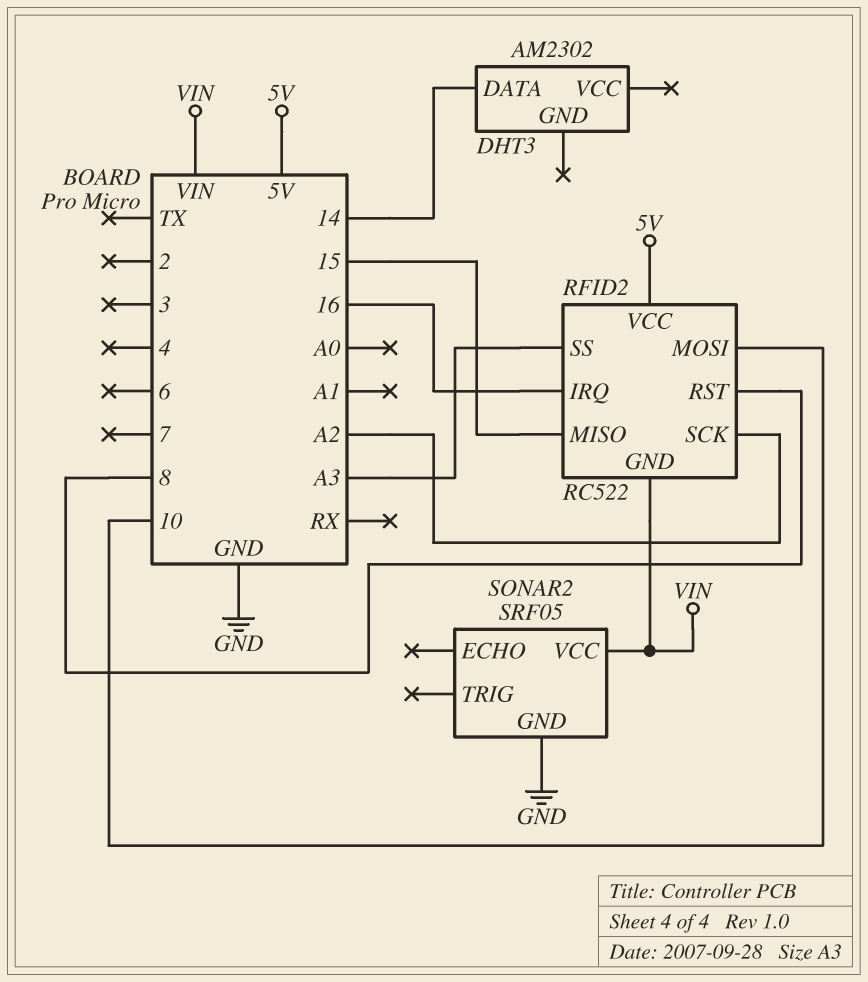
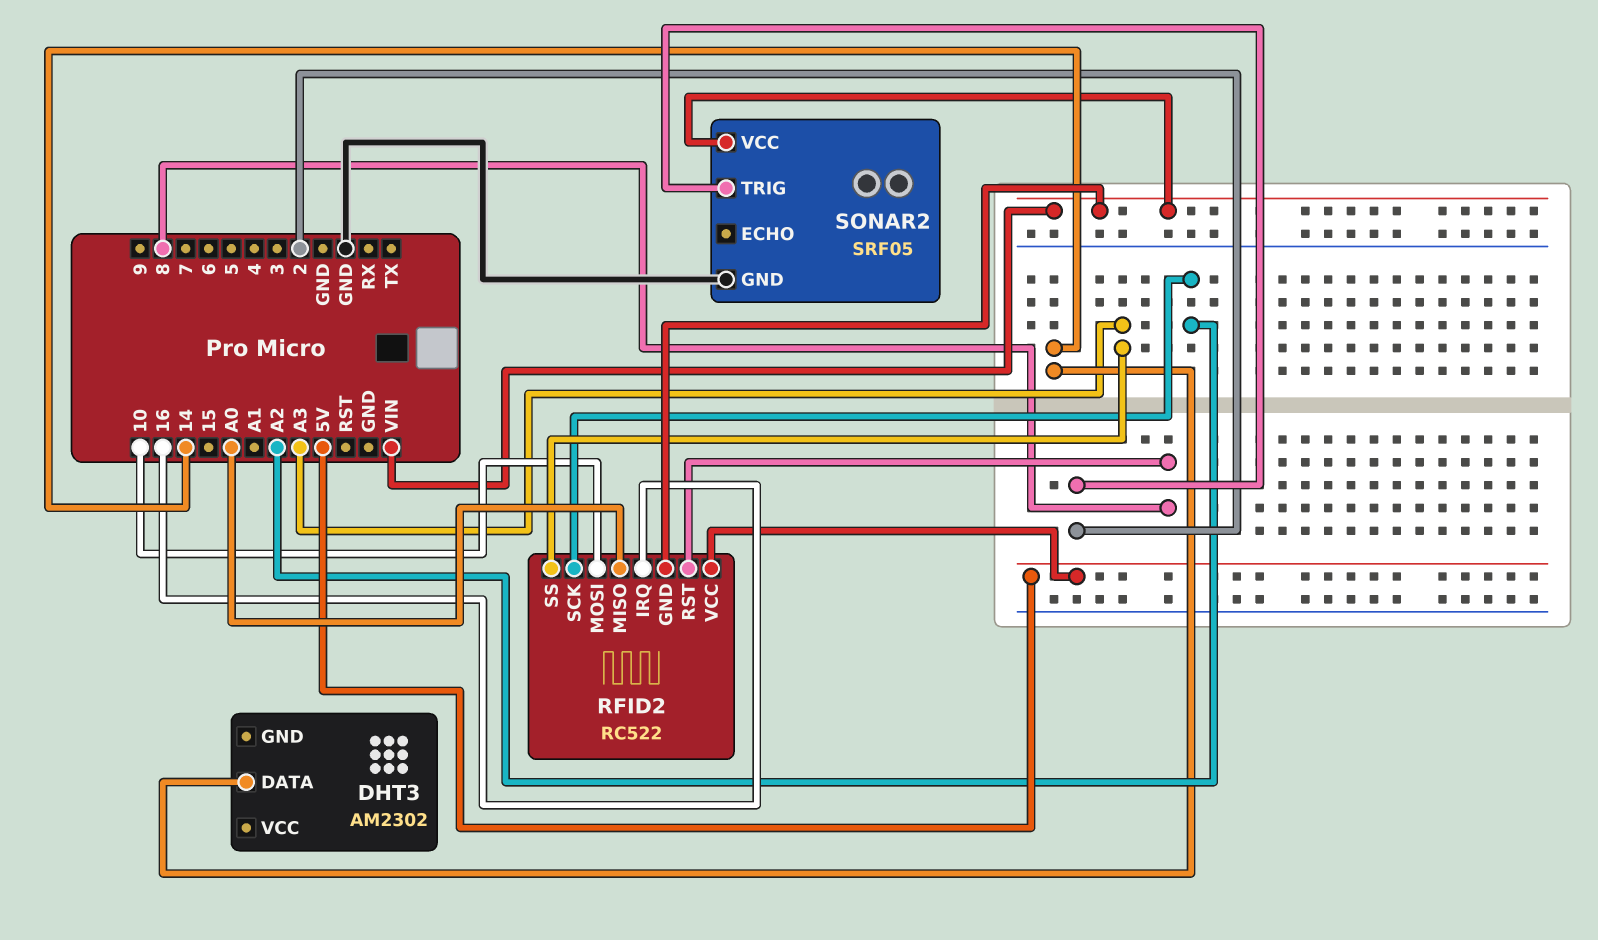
RFID2 pin MISO: 15 -> A0
SONAR2 pin TRIG: none -> 2

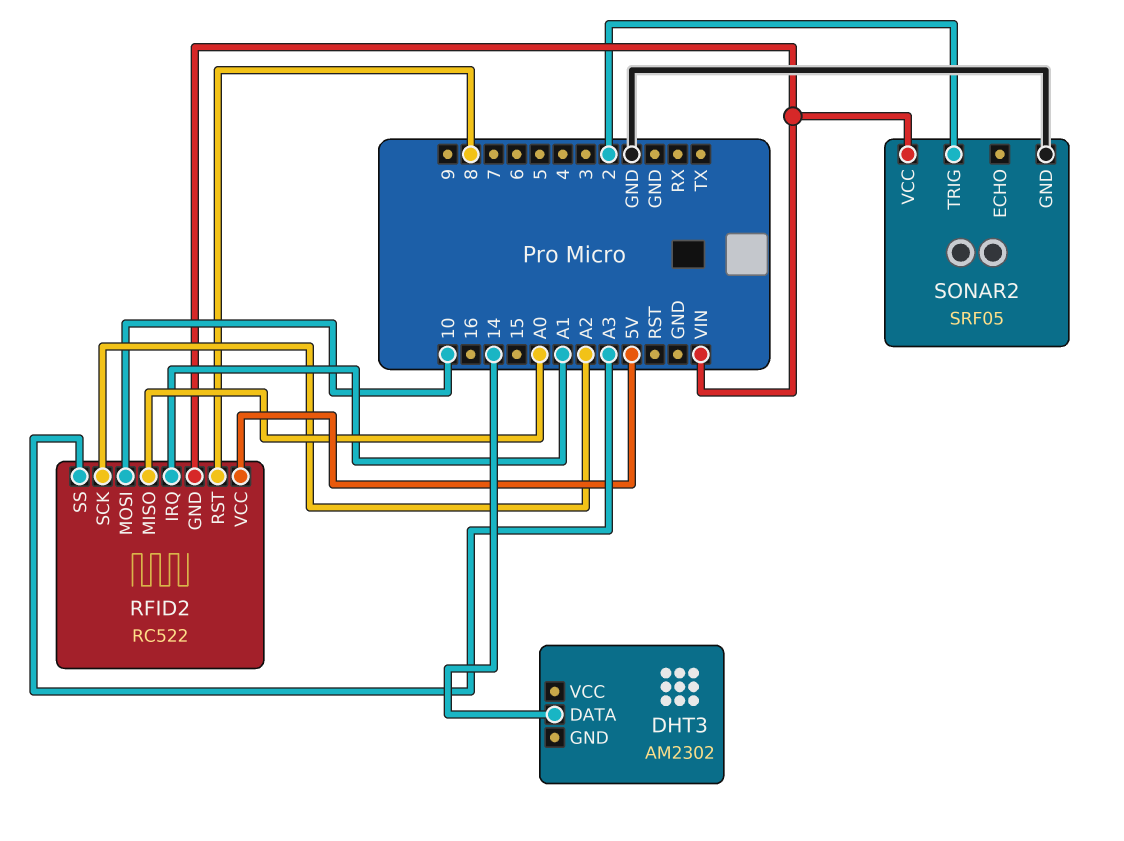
RFID2 pin IRQ: 16 -> A1

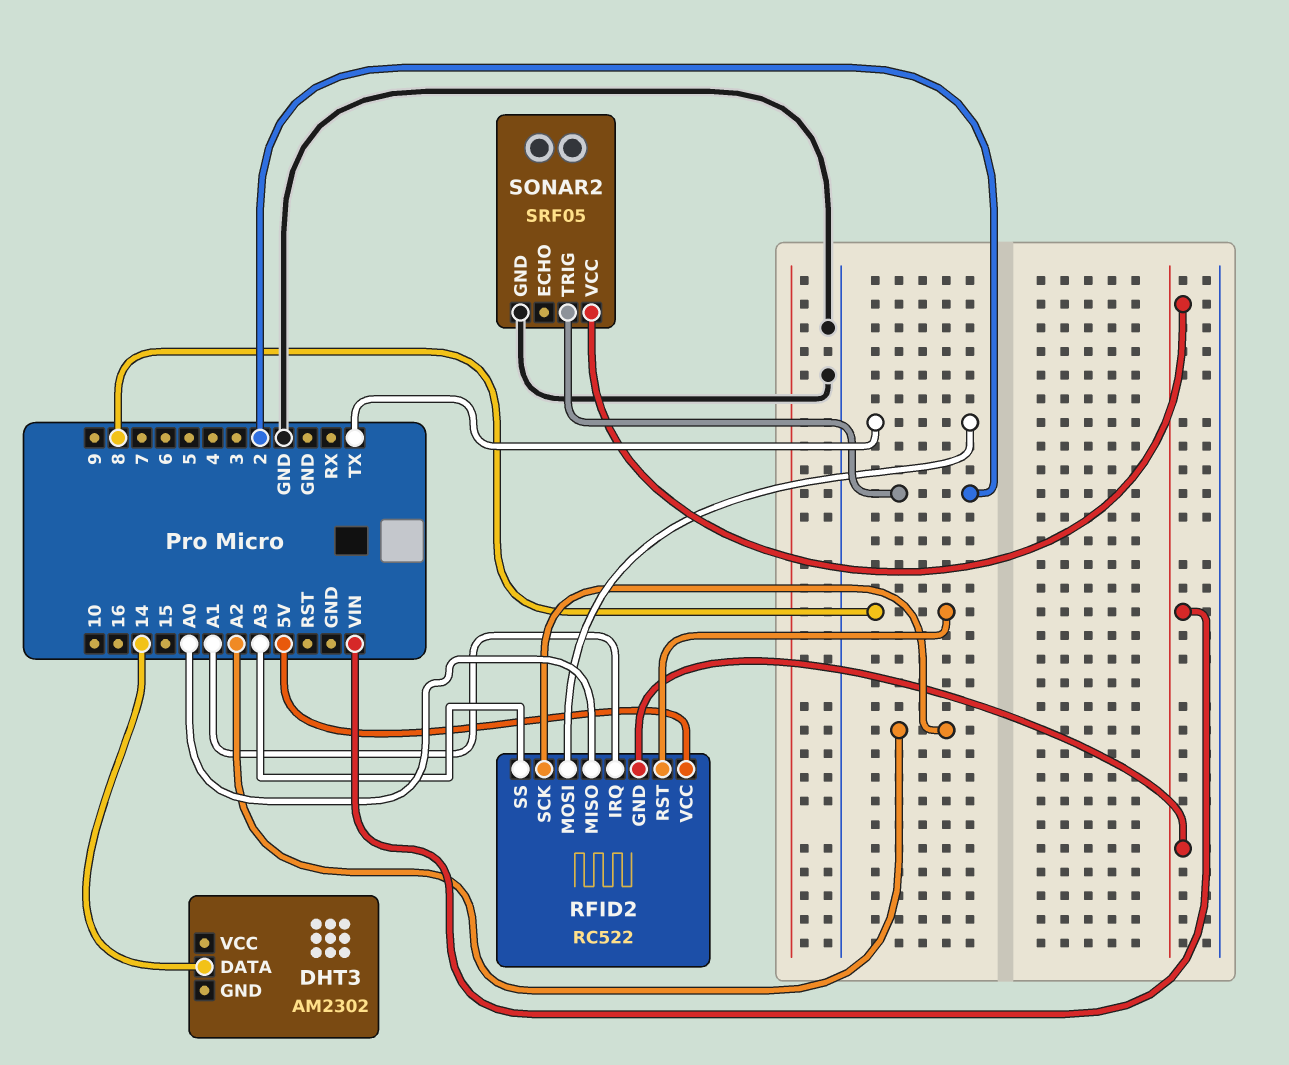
RFID2 pin MOSI: 10 -> TX

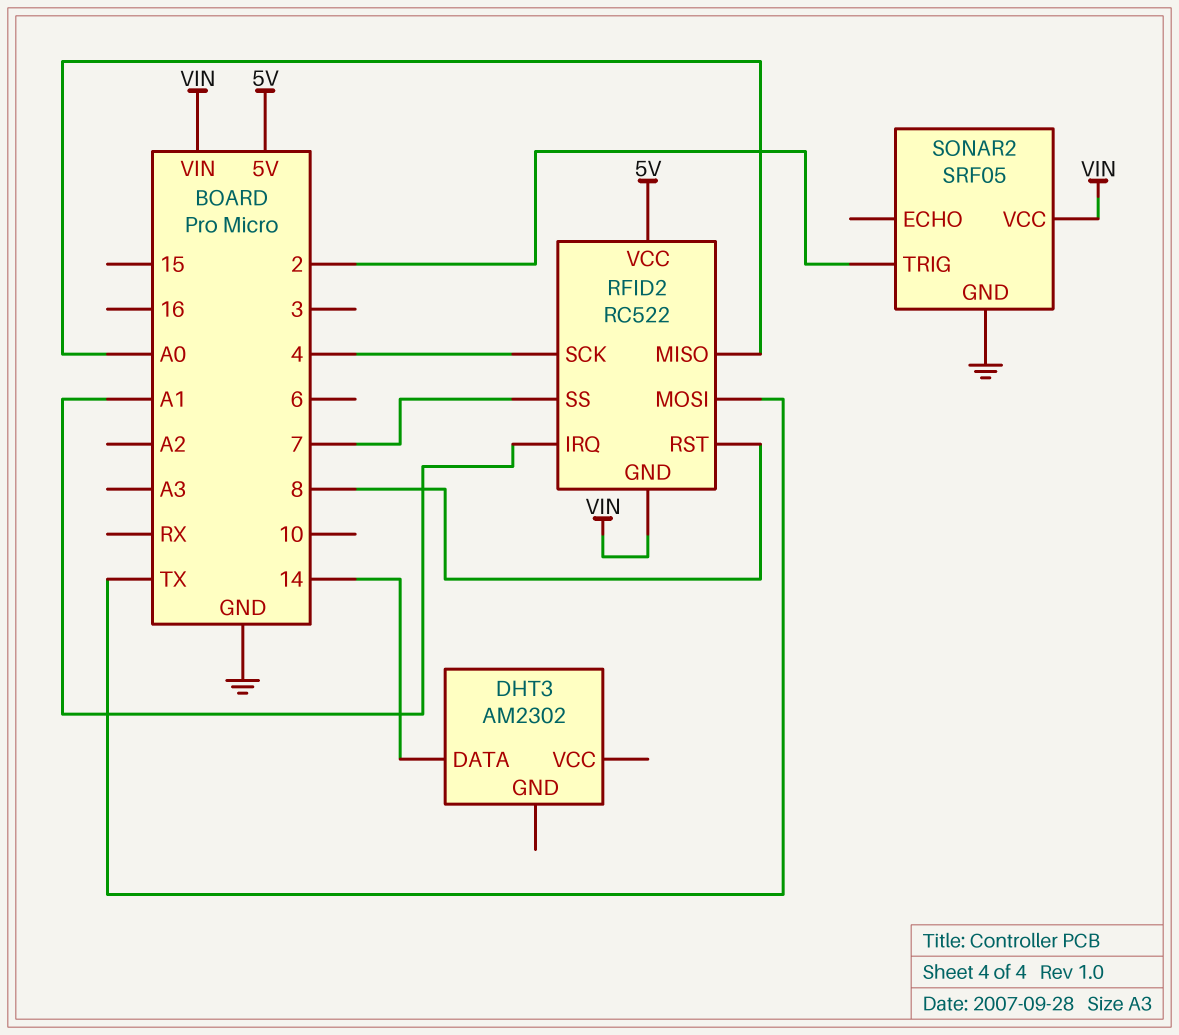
RFID2 pin SCK: A2 -> 4
RFID2 pin SS: A3 -> 7

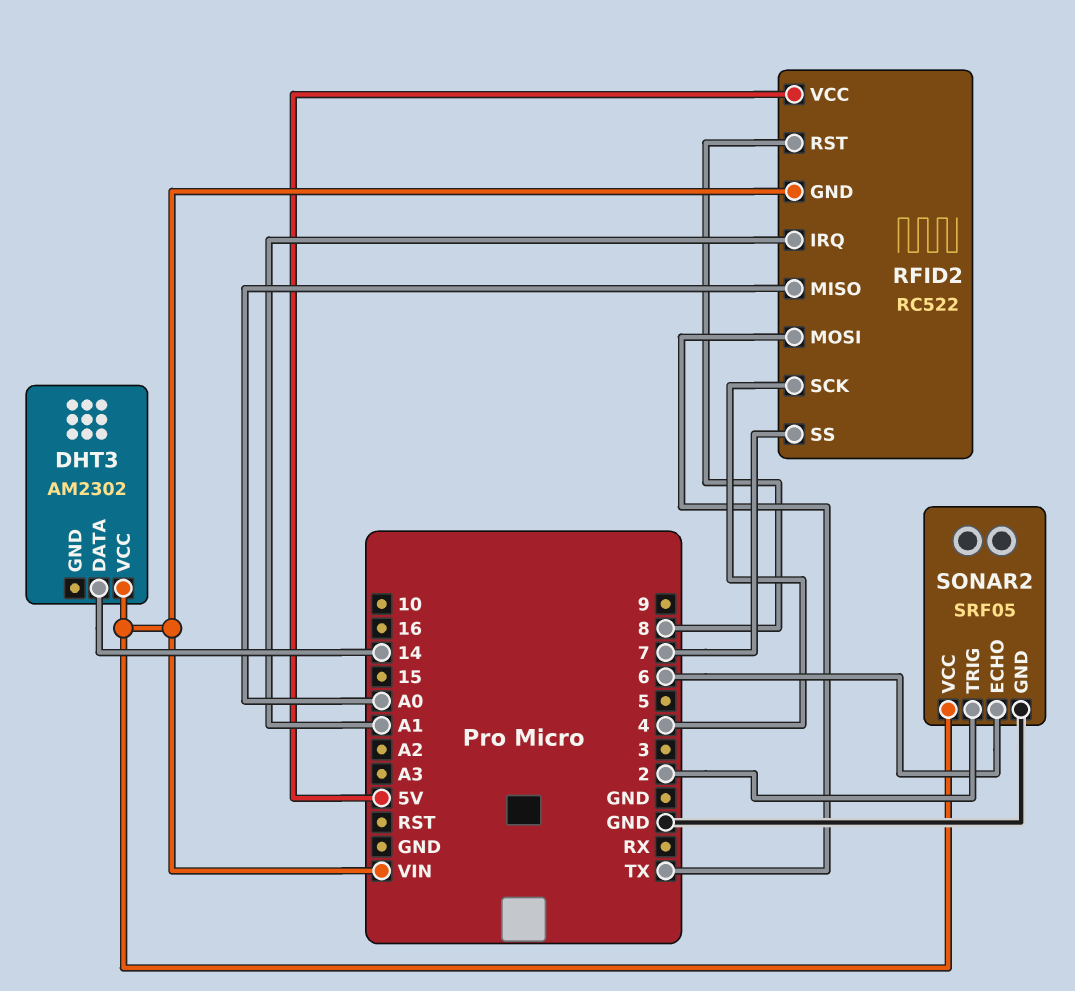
DHT3 pin VCC: none -> VIN
SONAR2 pin ECHO: none -> 6

